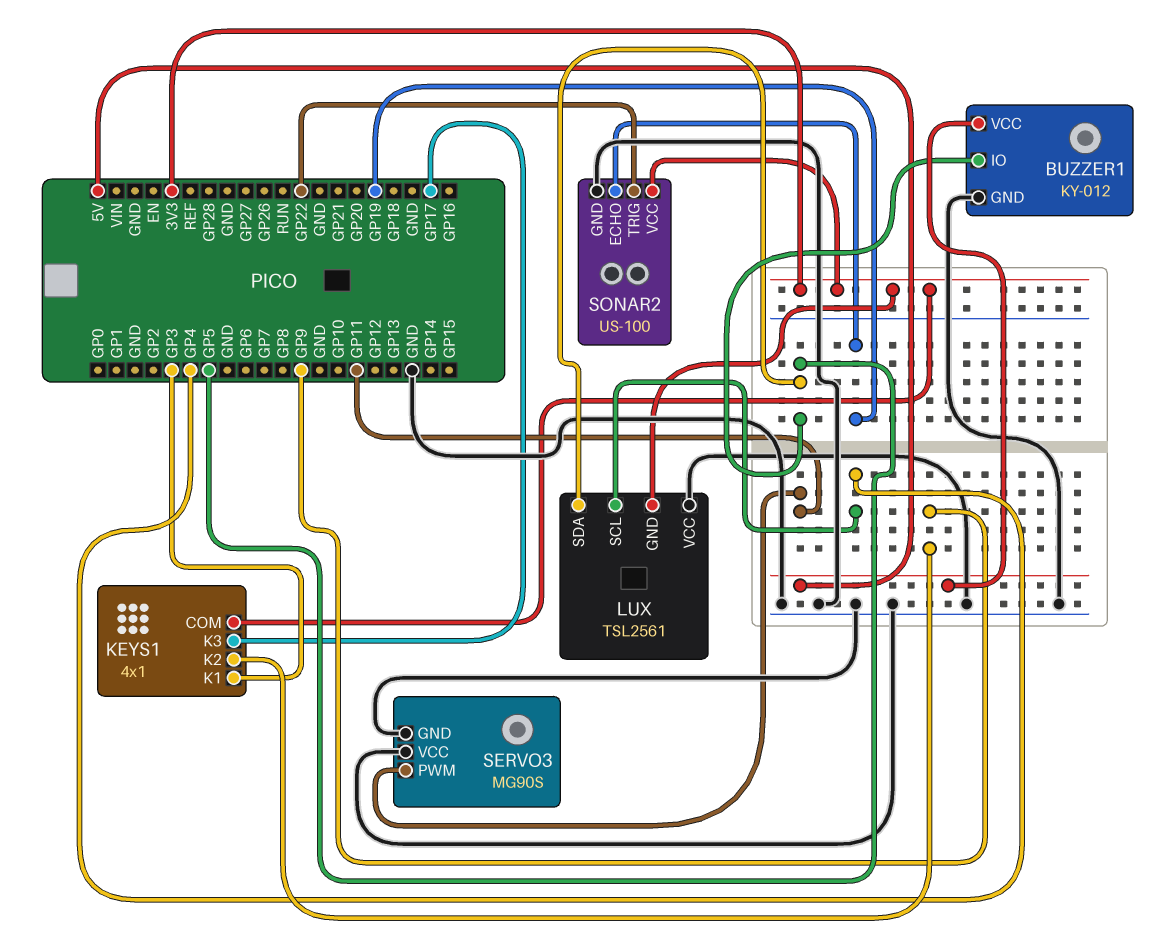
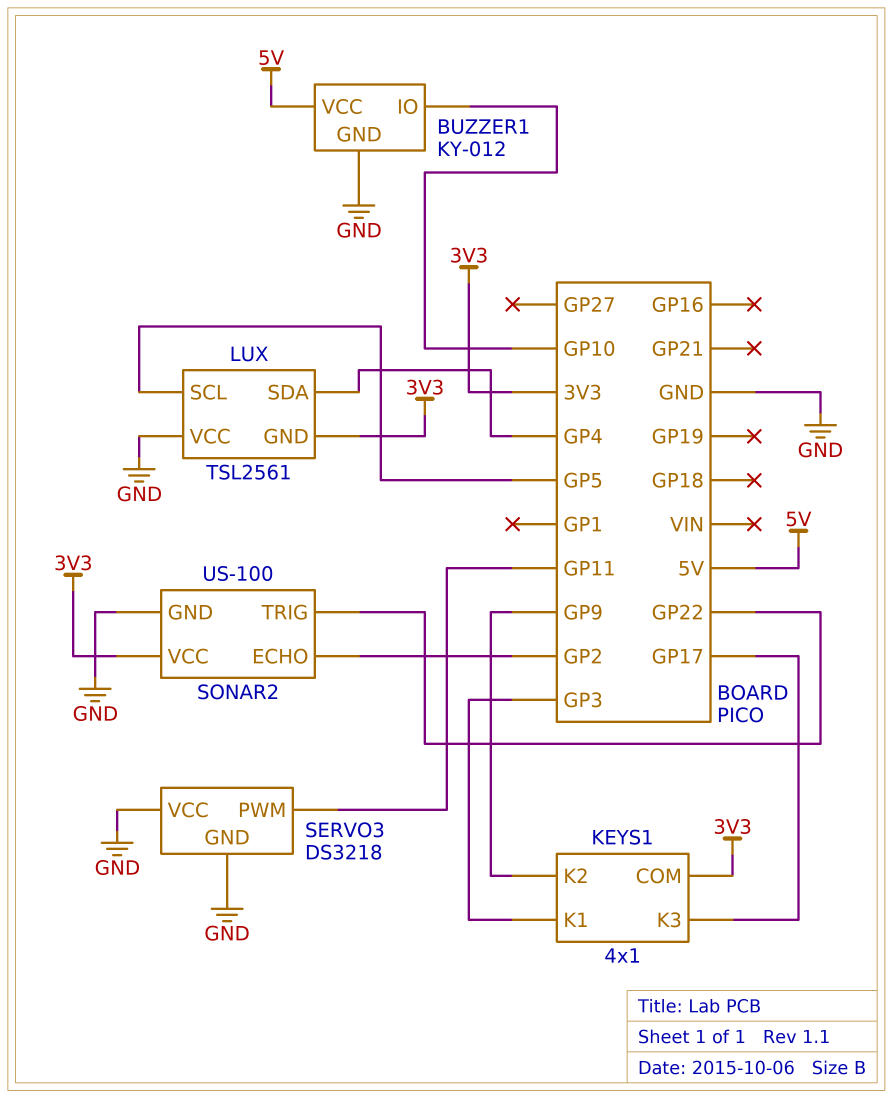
BUZZER1 pin IO: GP5 -> GP10
LUX pin SCL: GP4 -> GP5
LUX pin SDA: GP5 -> GP4
SERVO3: MG90S -> DS3218
SONAR2 pin ECHO: GP19 -> GP2

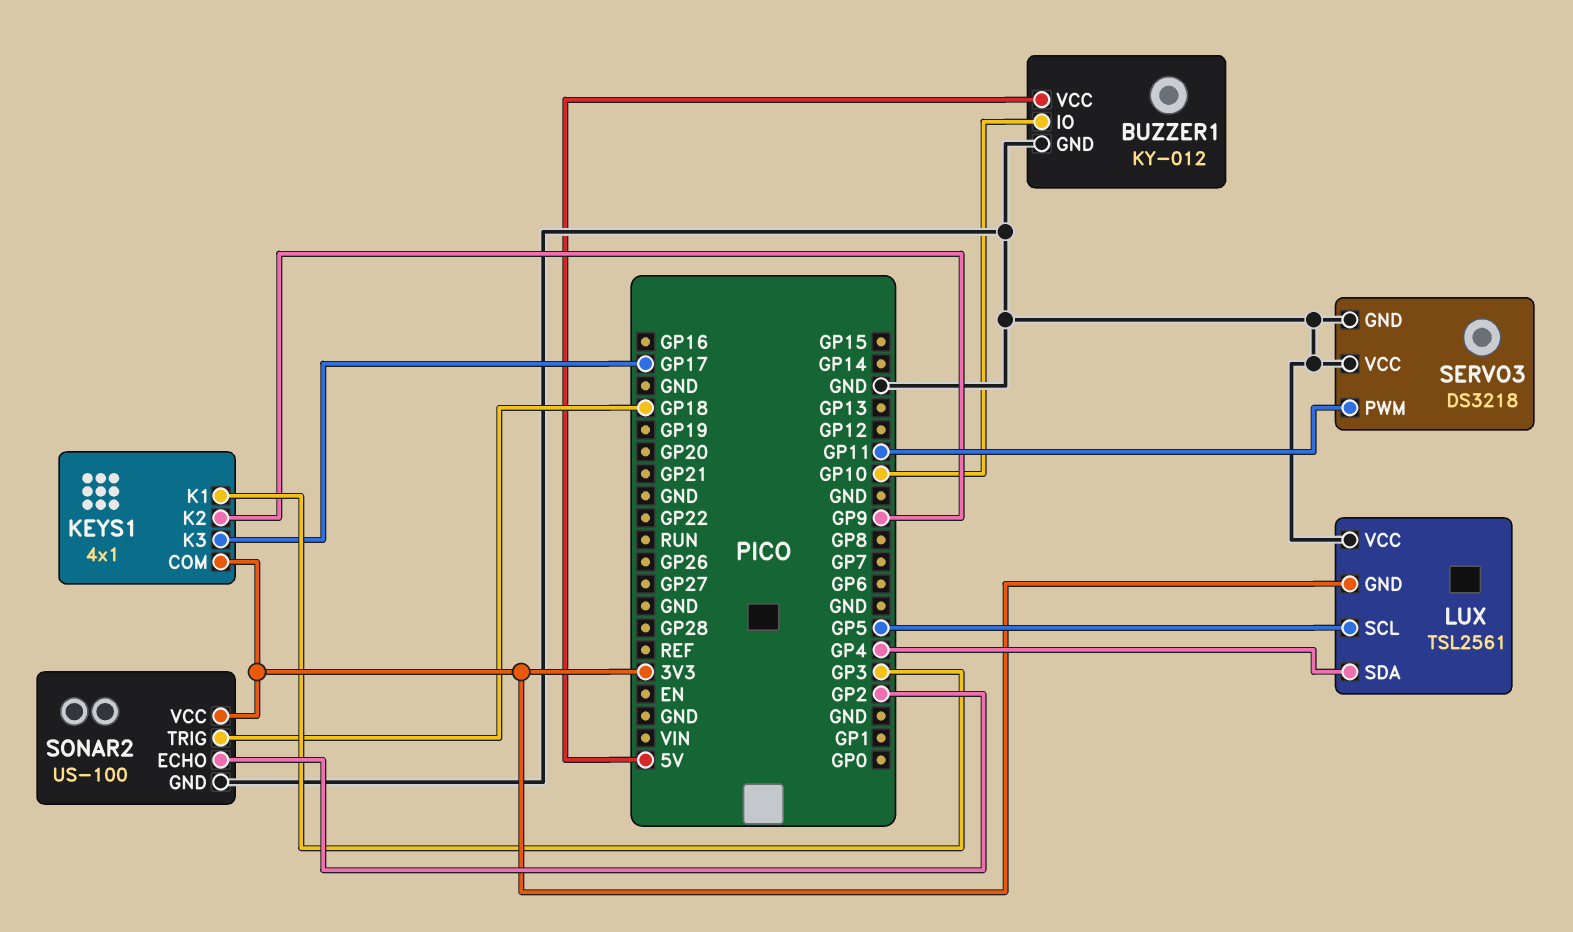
SONAR2 pin TRIG: GP22 -> GP18

